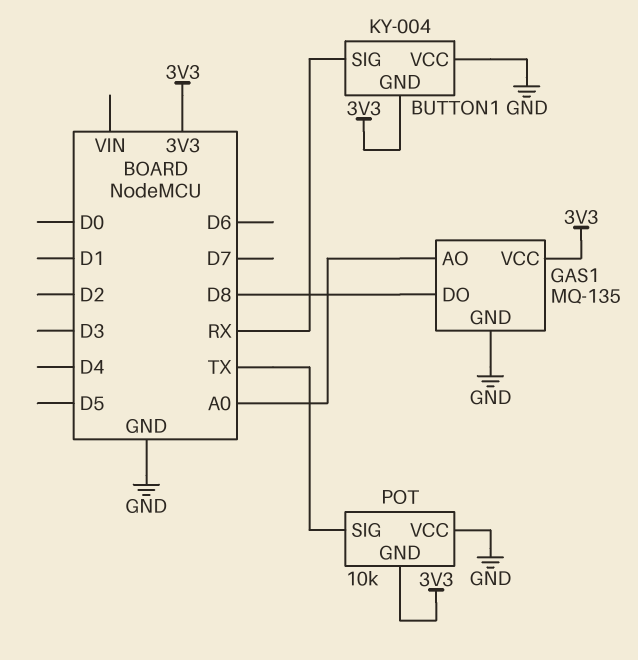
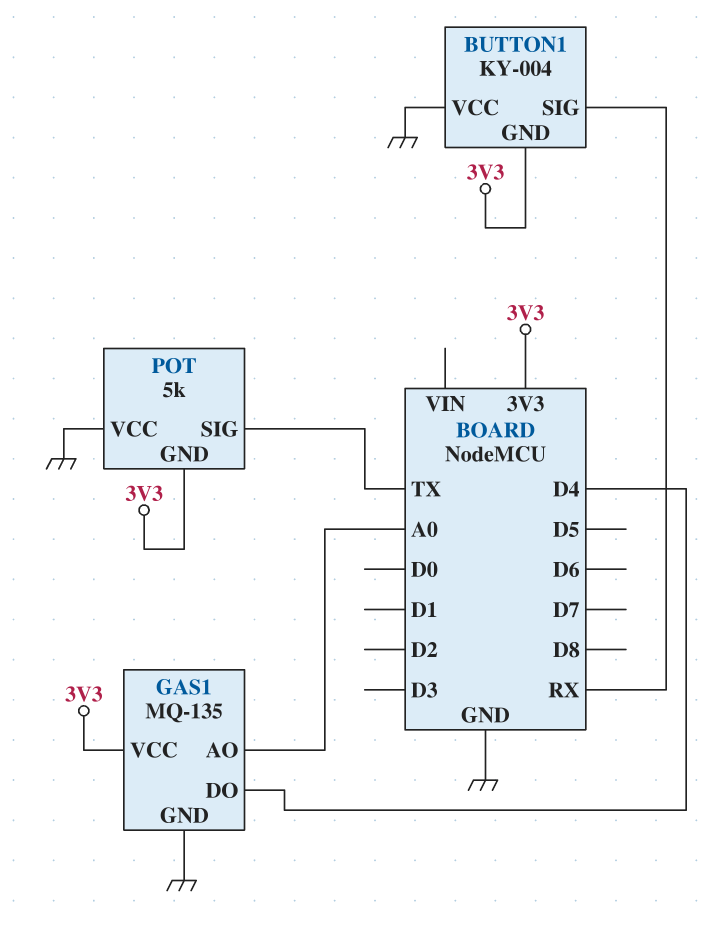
GAS1 pin DO: D8 -> D4
POT: 10k -> 5k

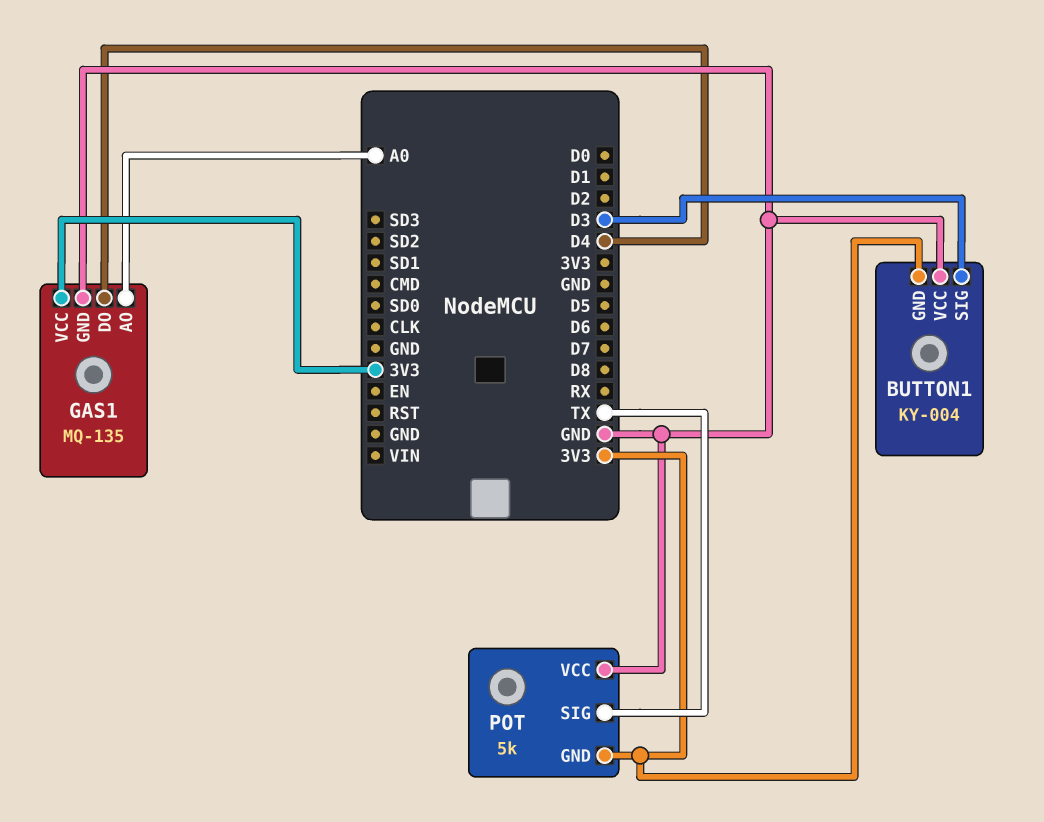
BUTTON1 pin SIG: RX -> D3

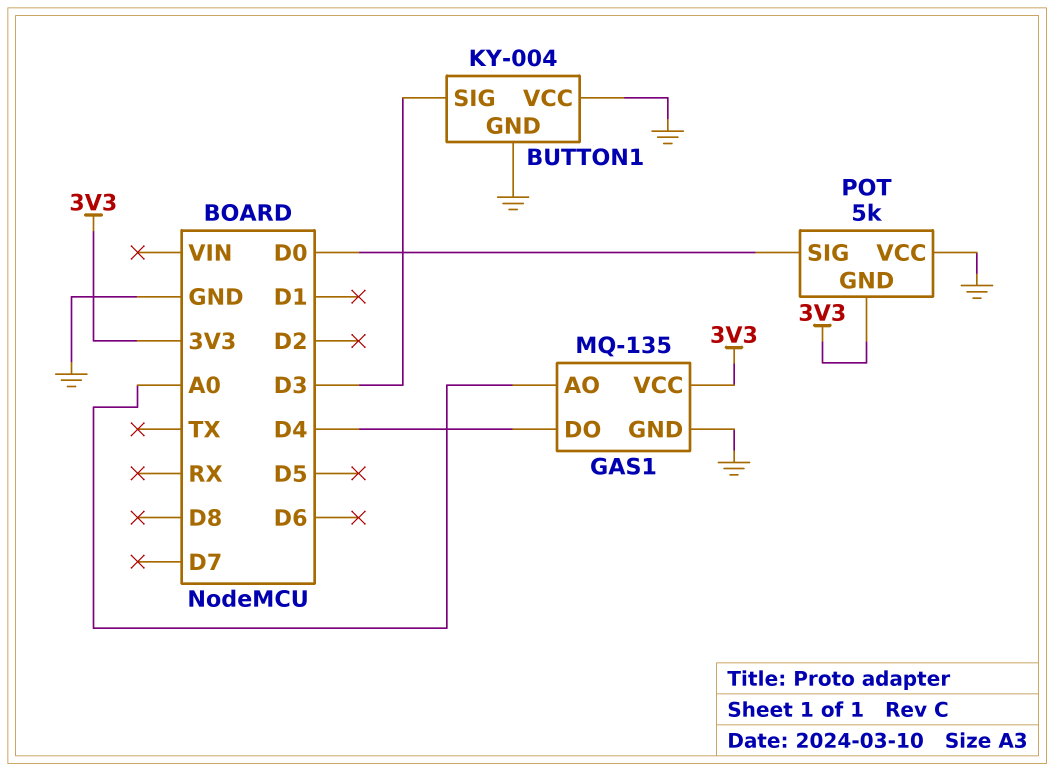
BUTTON1 pin GND: 3V3 -> GND
POT pin SIG: TX -> D0

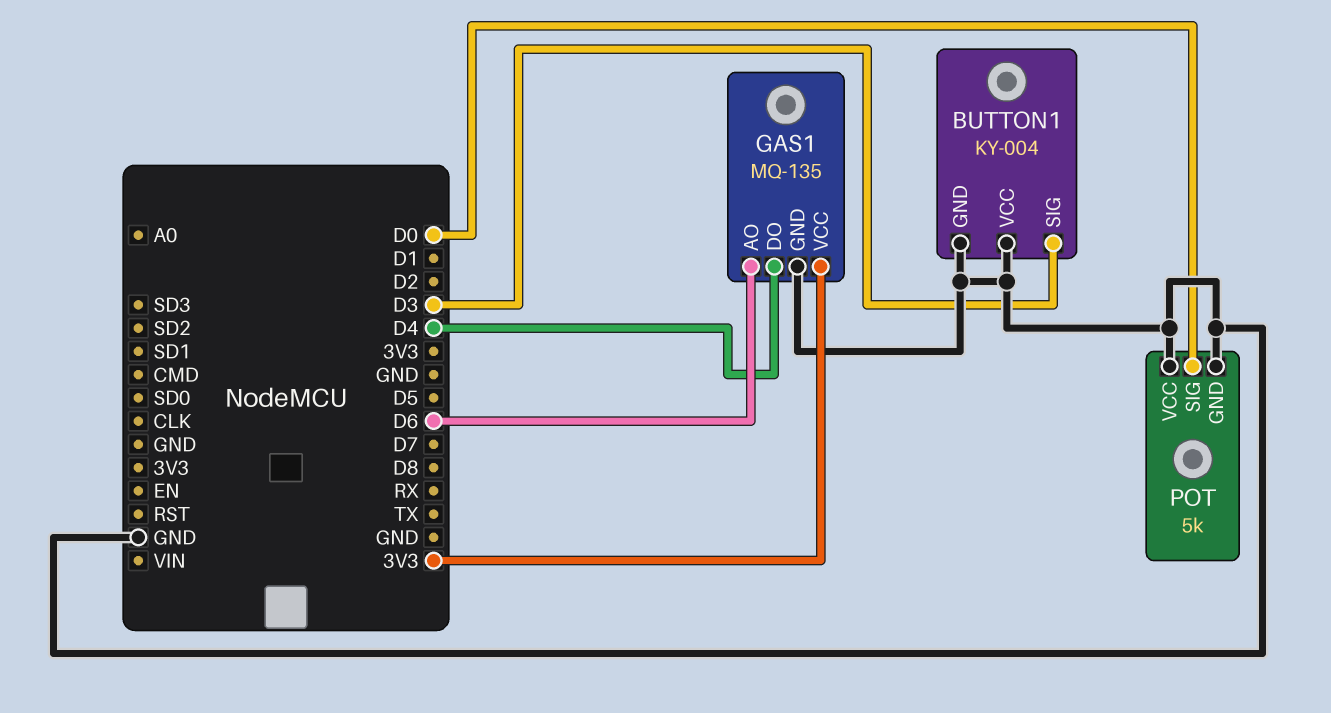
GAS1 pin AO: A0 -> D6
POT pin GND: 3V3 -> GND

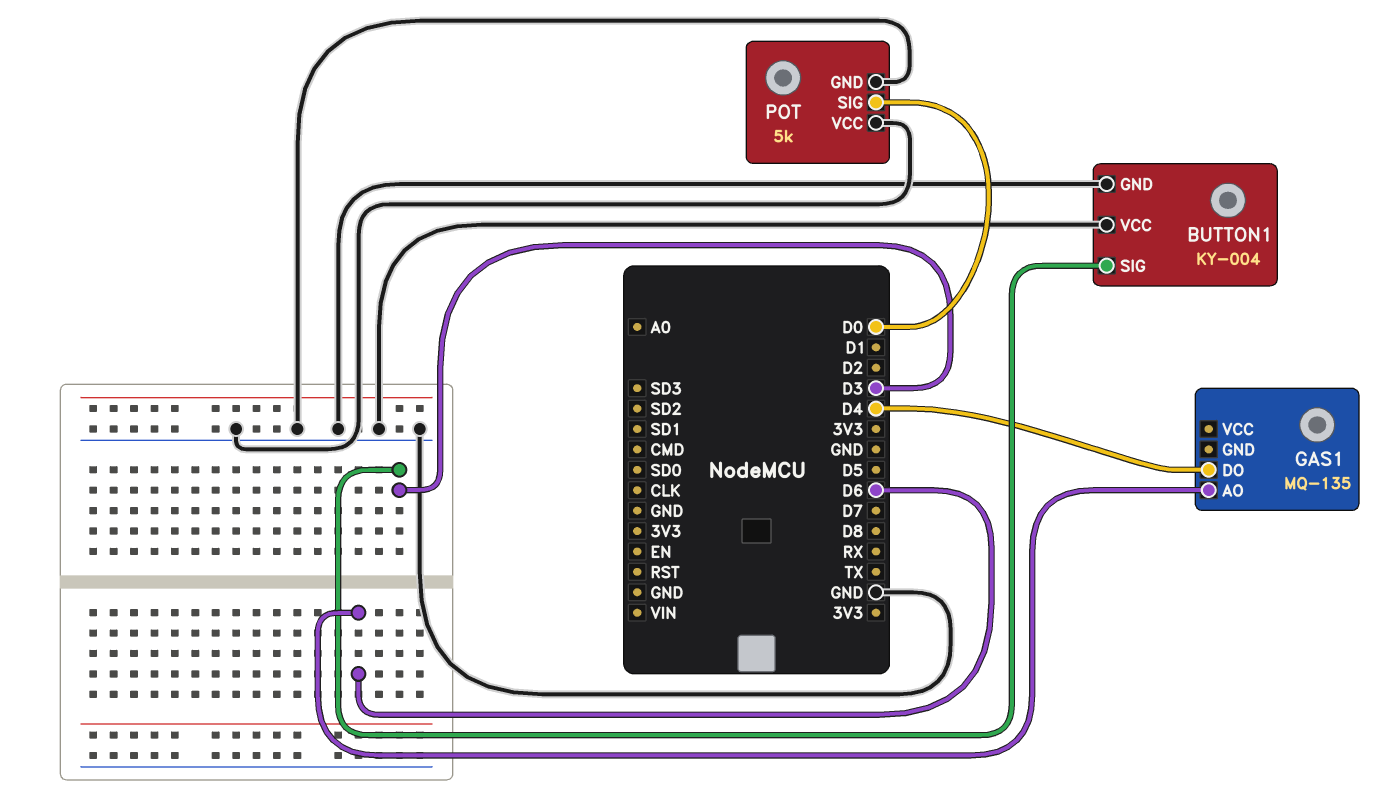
GAS1 pin GND: GND -> none
GAS1 pin VCC: 3V3 -> none

